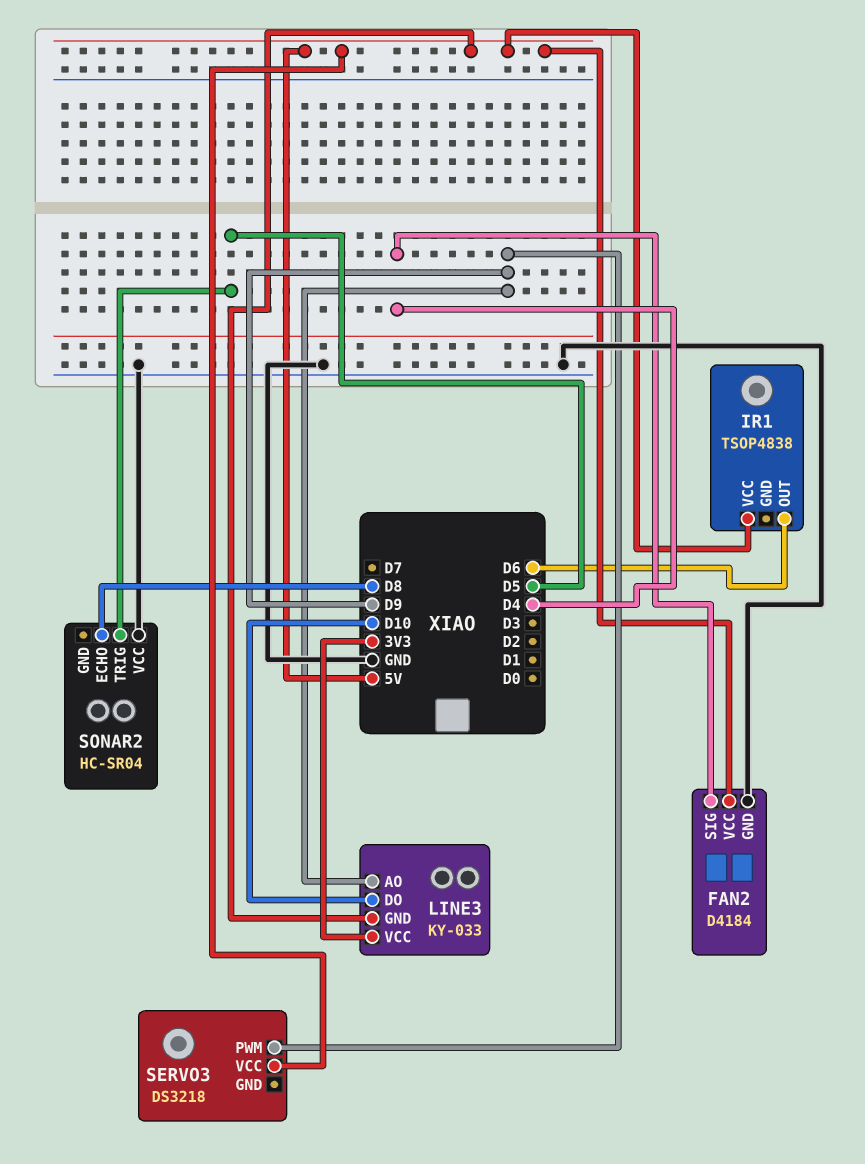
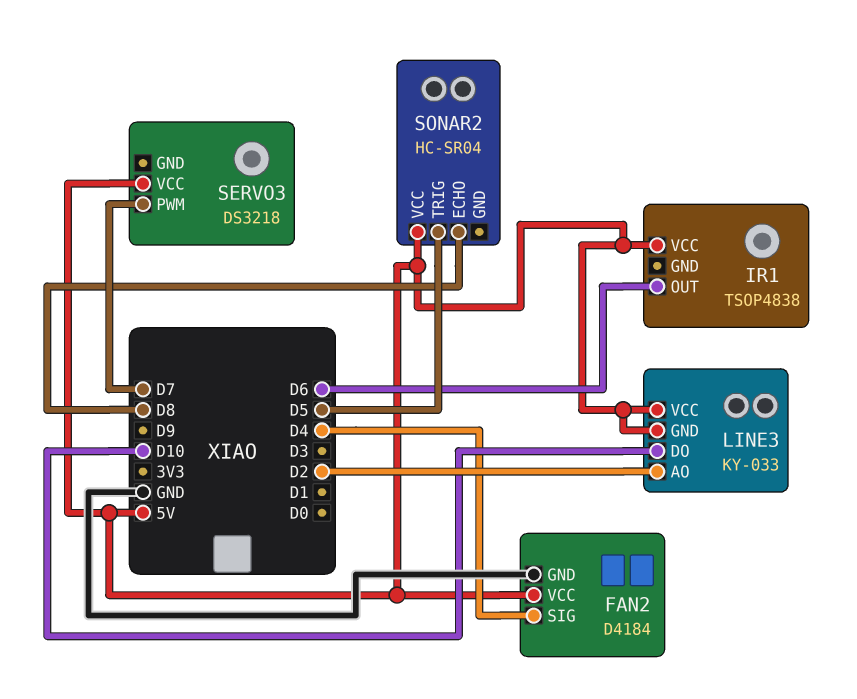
LINE3 pin AO: D9 -> D2
LINE3 pin VCC: 3V3 -> 5V
SERVO3 pin PWM: D9 -> D7
SONAR2 pin VCC: GND -> 5V

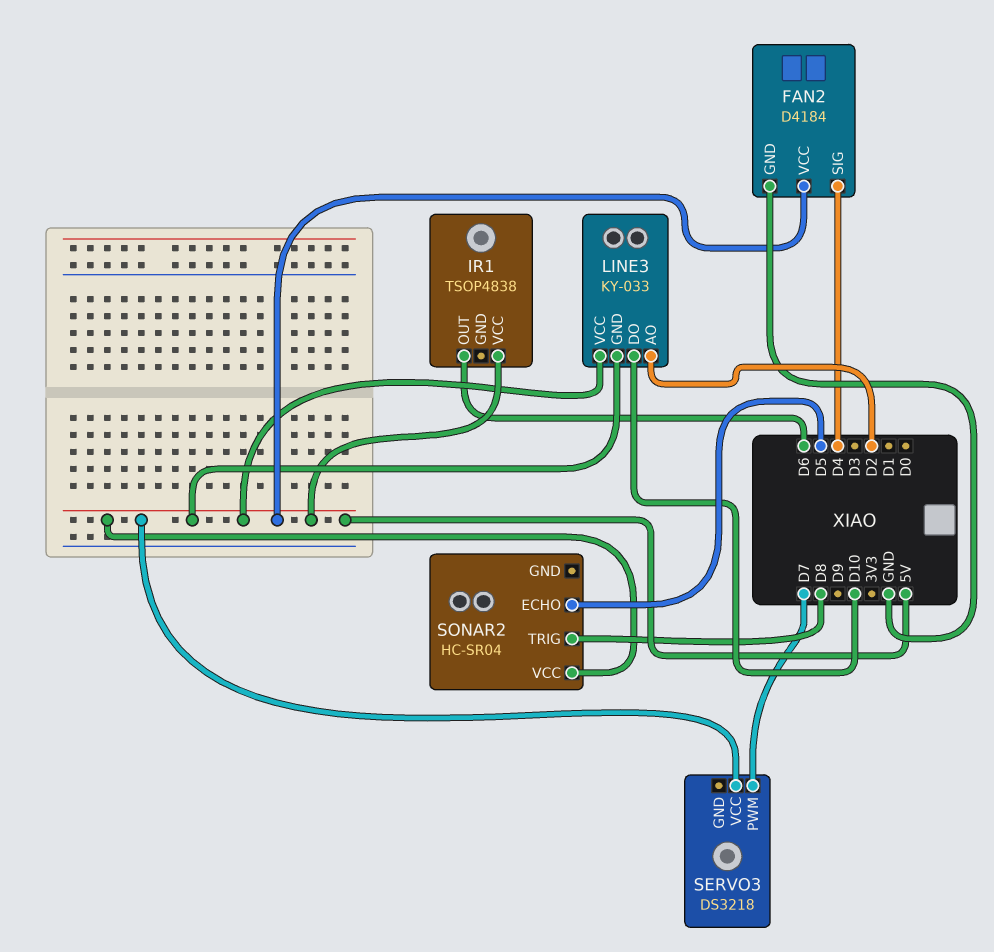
SONAR2 pin ECHO: D8 -> D5
SONAR2 pin TRIG: D5 -> D8

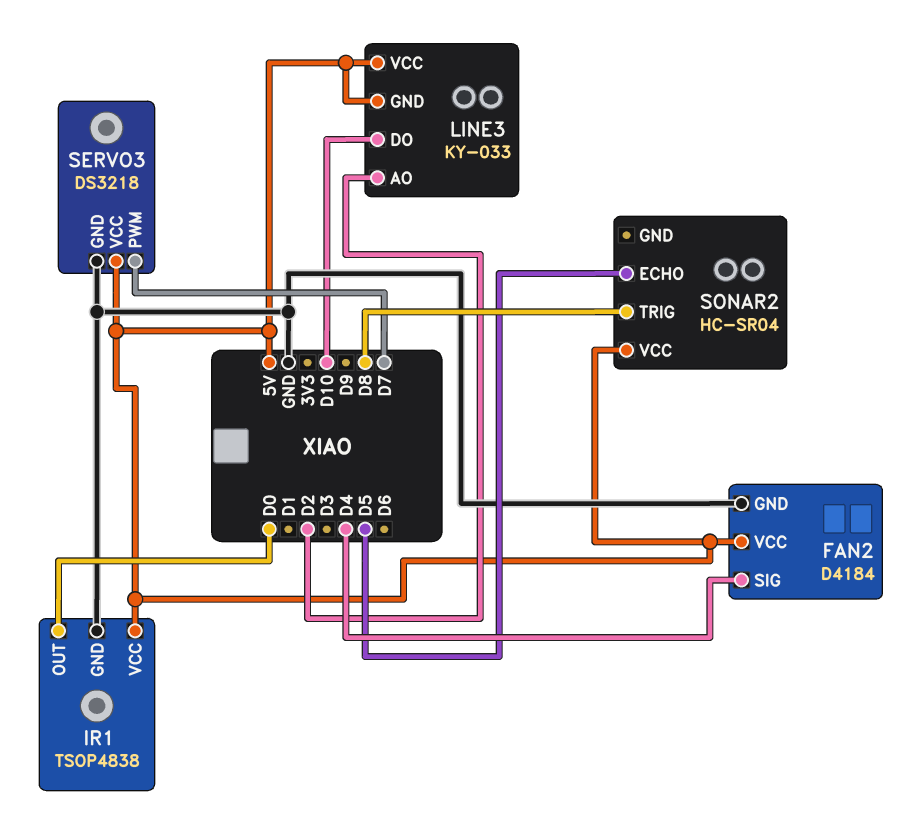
IR1 pin GND: none -> GND
IR1 pin OUT: D6 -> D0
SERVO3 pin GND: none -> GND

